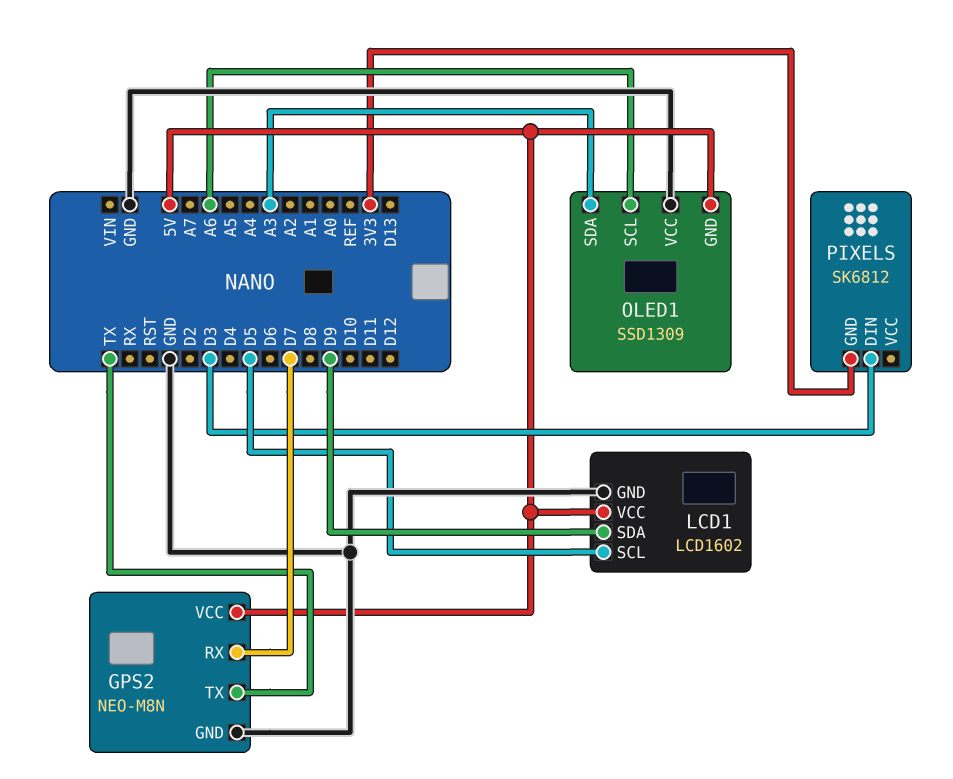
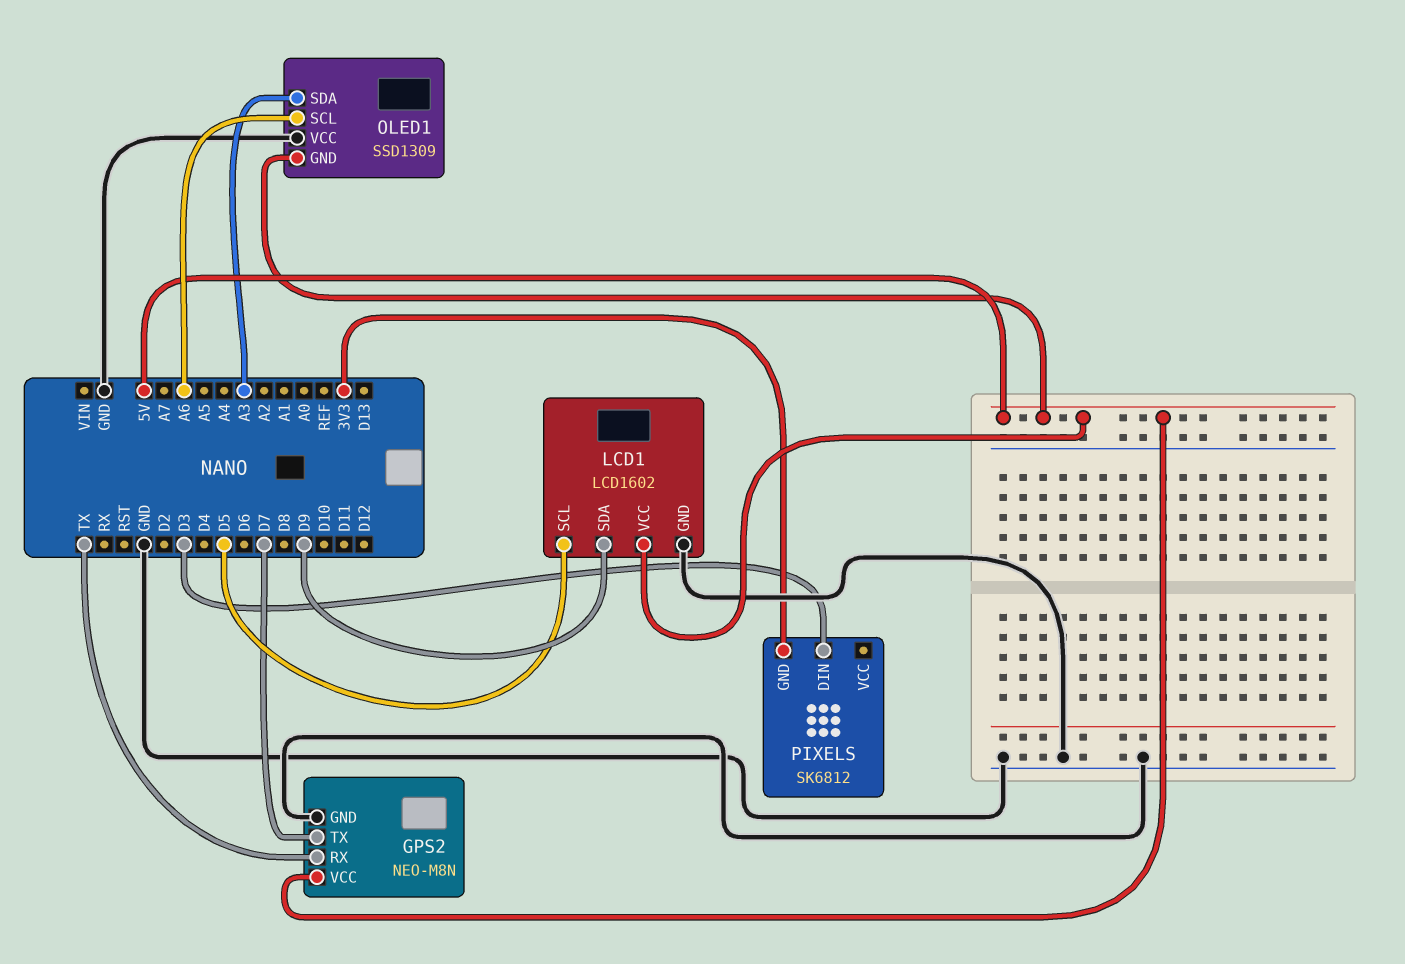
GPS2 pin RX: D7 -> TX
GPS2 pin TX: TX -> D7

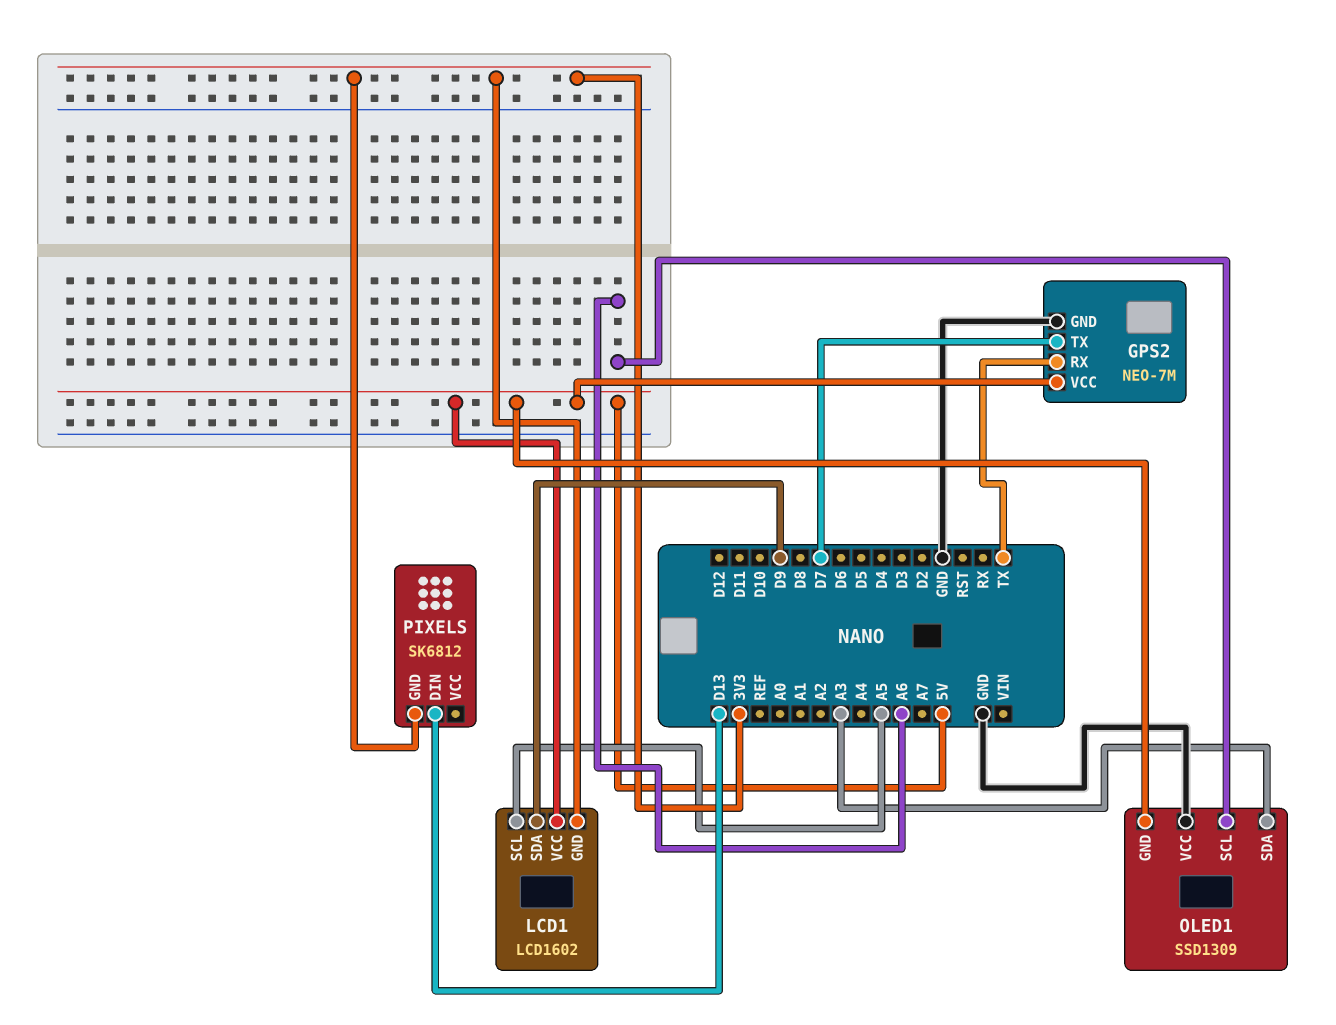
GPS2: NEO-M8N -> NEO-7M
LCD1 pin GND: GND -> 3V3
LCD1 pin SCL: D5 -> A5
PIXELS pin DIN: D3 -> D13

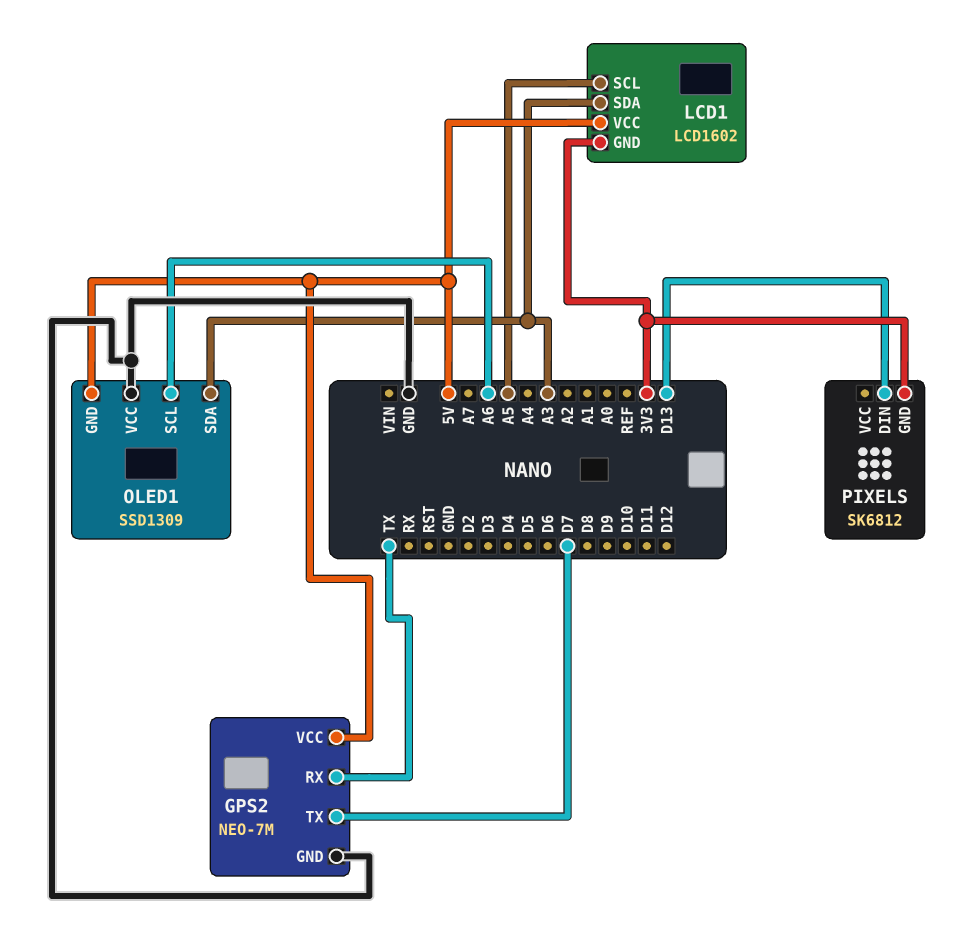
LCD1 pin SDA: D9 -> A3

